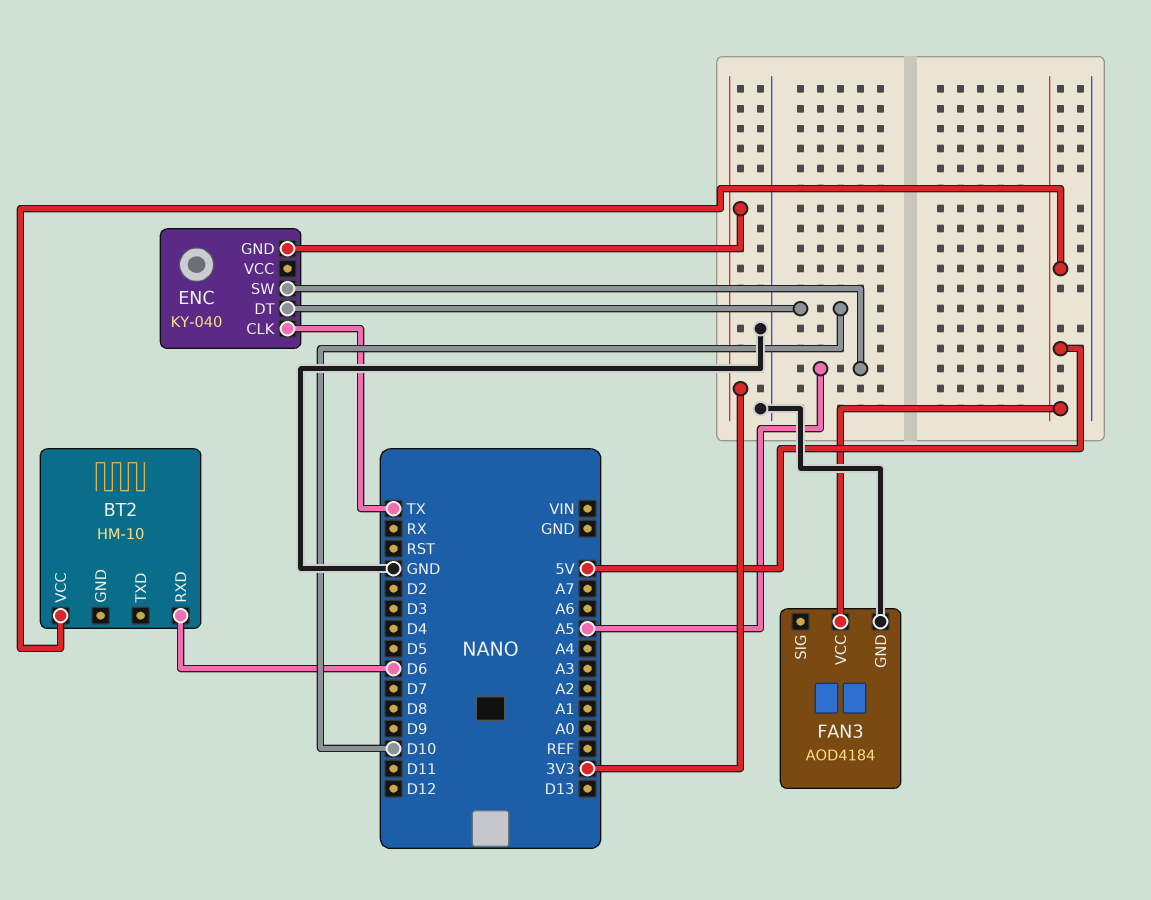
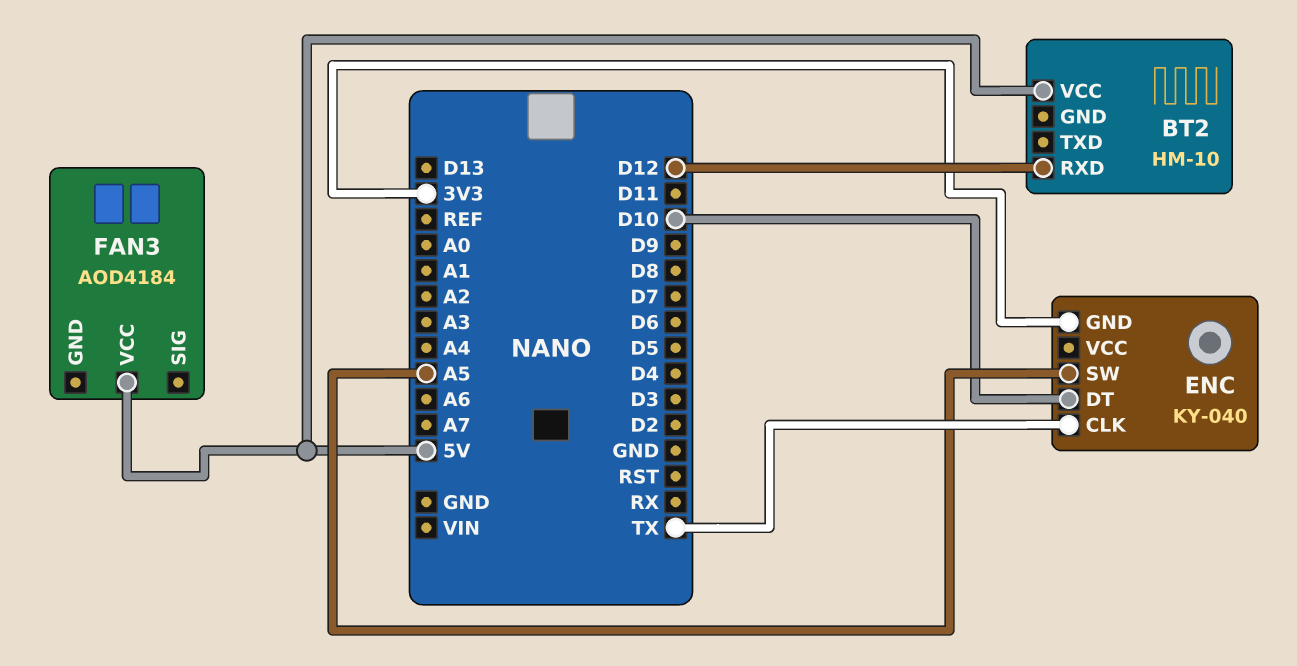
BT2 pin RXD: D6 -> D12
FAN3 pin GND: GND -> none

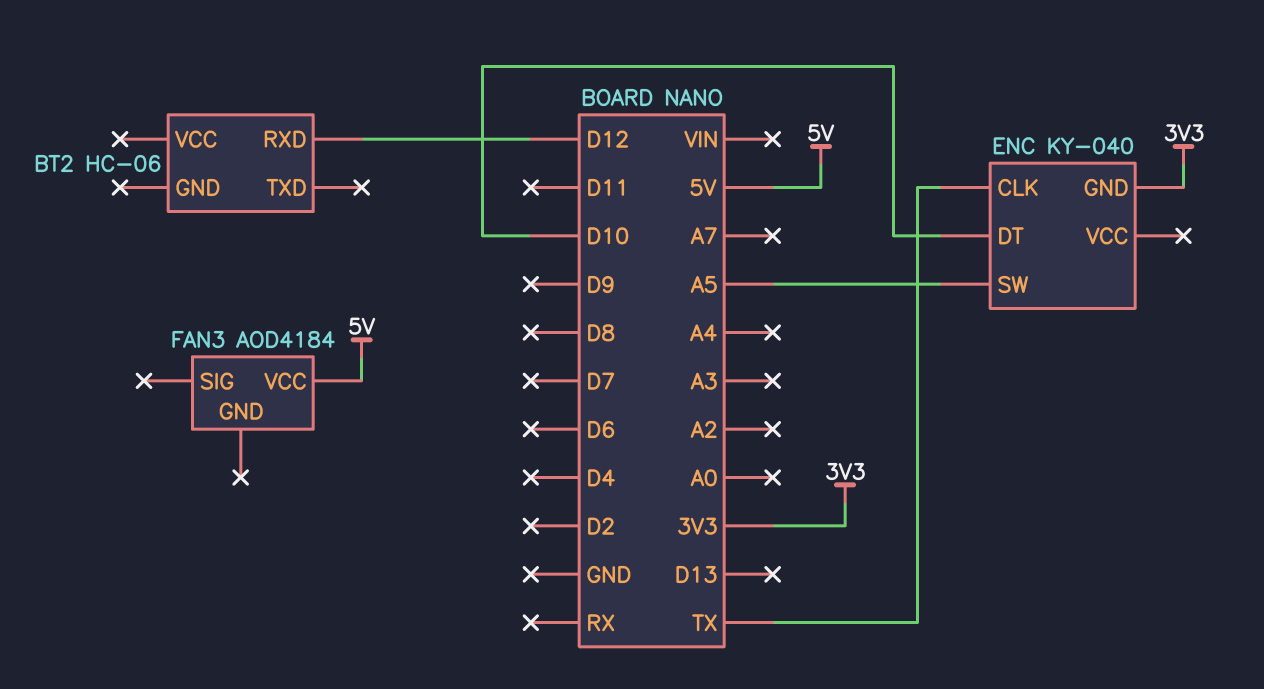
BT2: HM-10 -> HC-06
BT2 pin VCC: 5V -> none

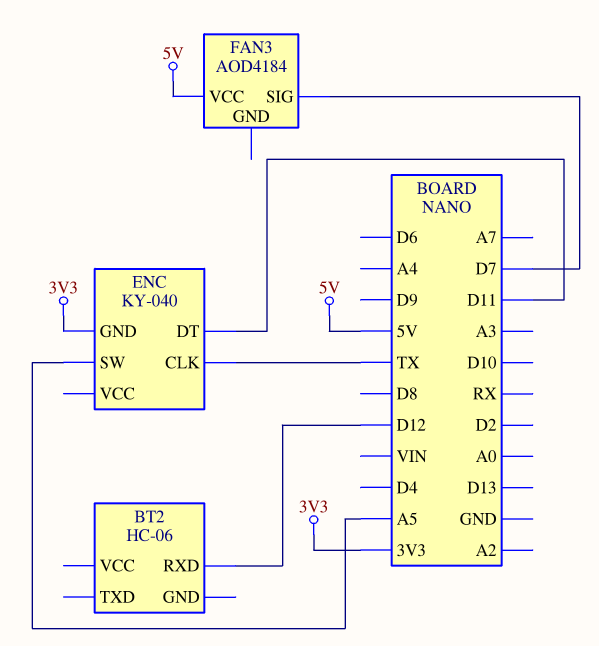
ENC pin DT: D10 -> D11
FAN3 pin SIG: none -> D7

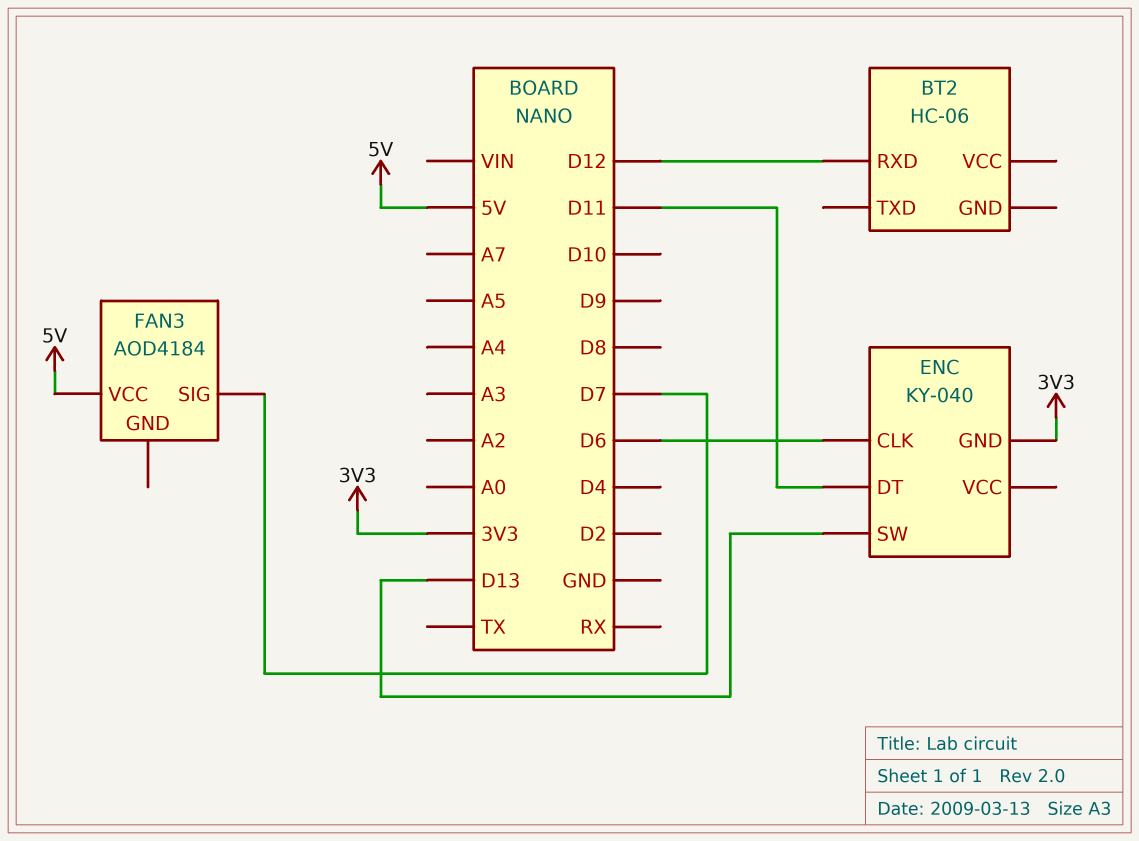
ENC pin CLK: TX -> D6
ENC pin SW: A5 -> D13

